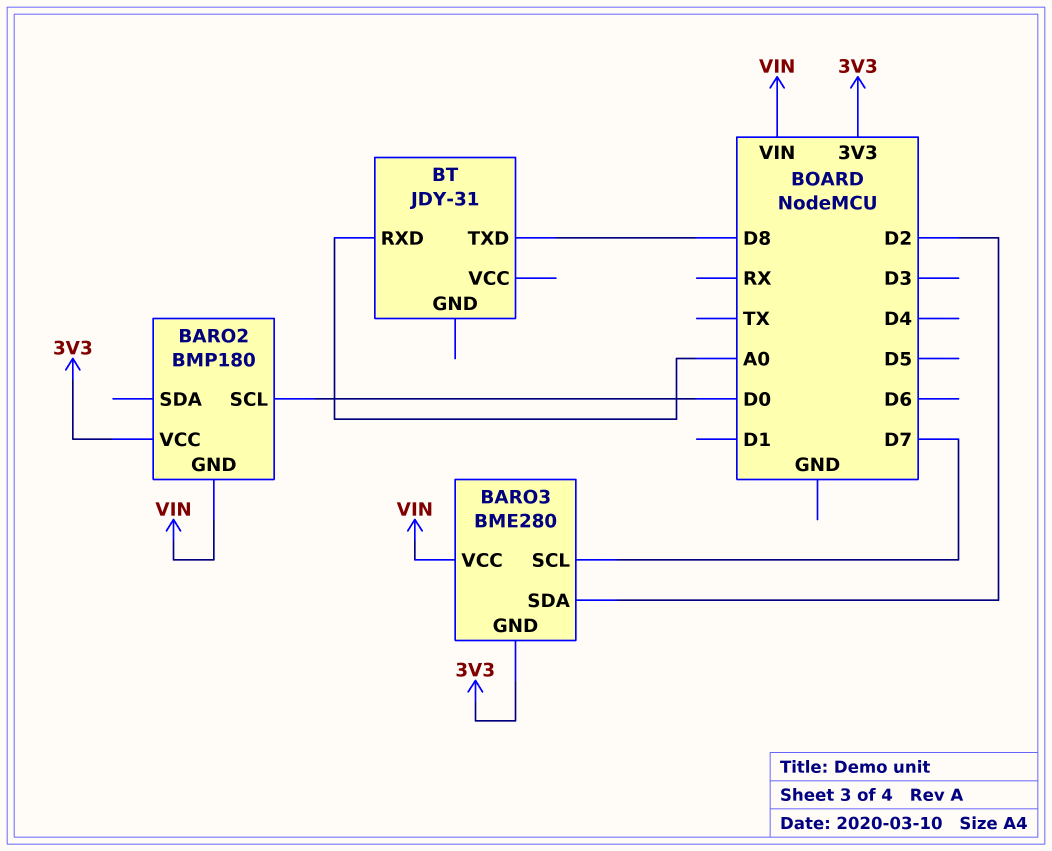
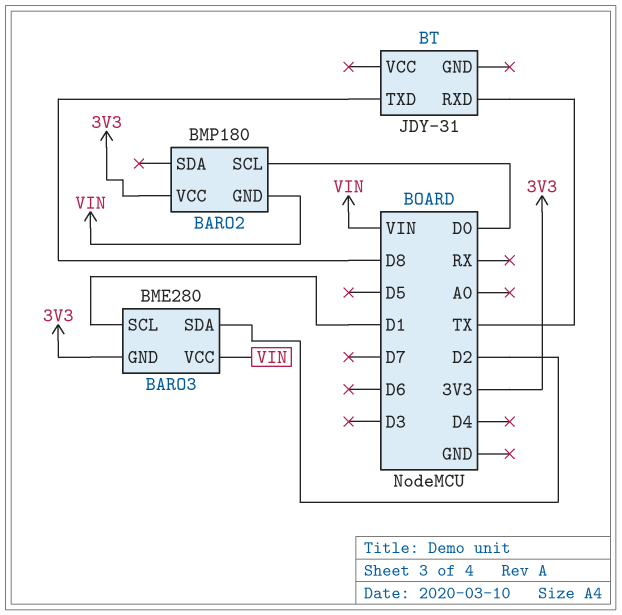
BARO3 pin SCL: D7 -> D1
BT pin RXD: A0 -> TX

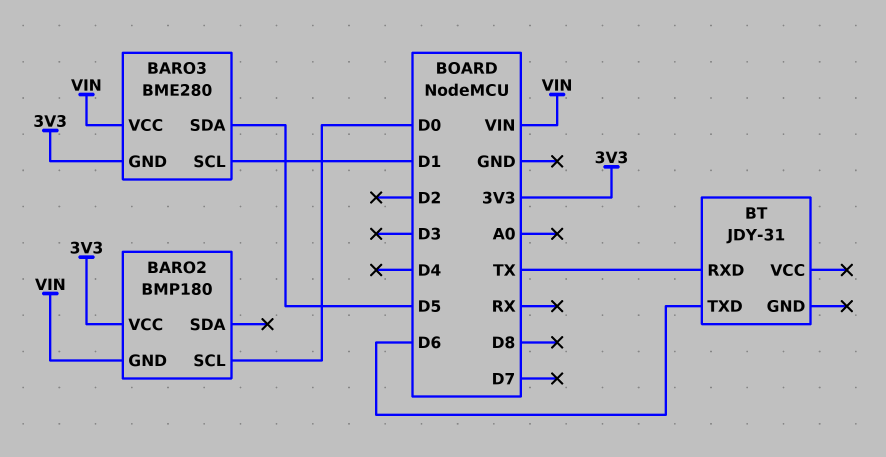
BARO3 pin SDA: D2 -> D5
BT pin TXD: D8 -> D6

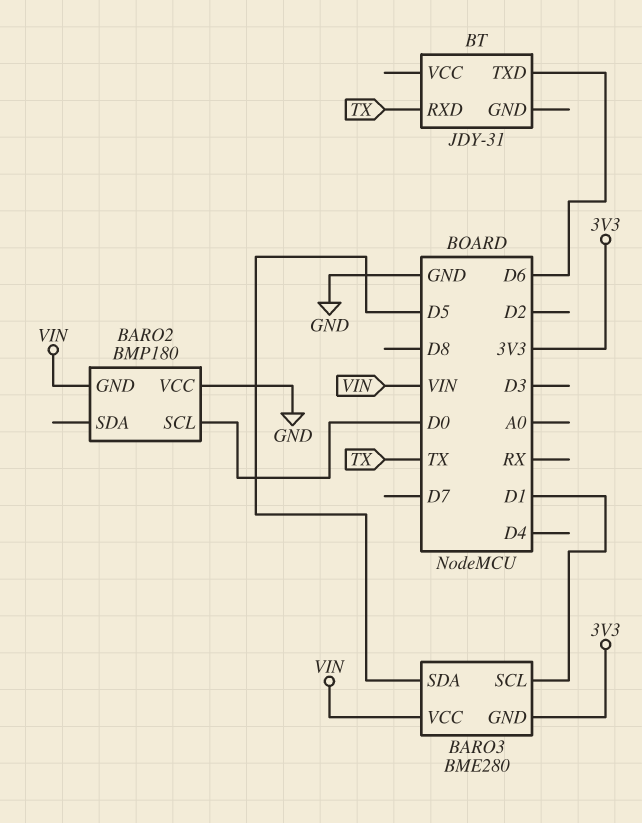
BARO2 pin VCC: 3V3 -> GND

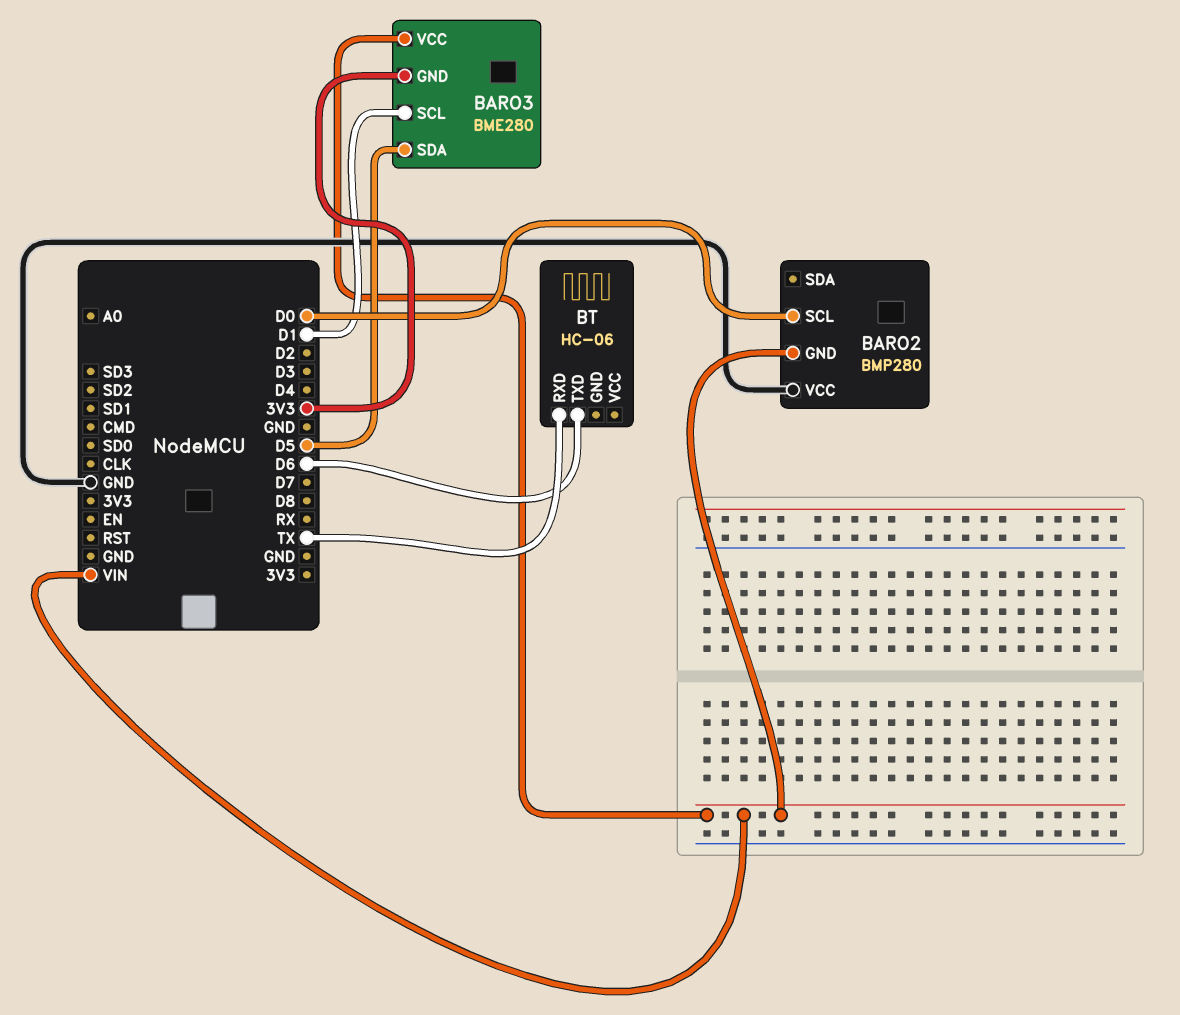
BARO2: BMP180 -> BMP280
BT: JDY-31 -> HC-06

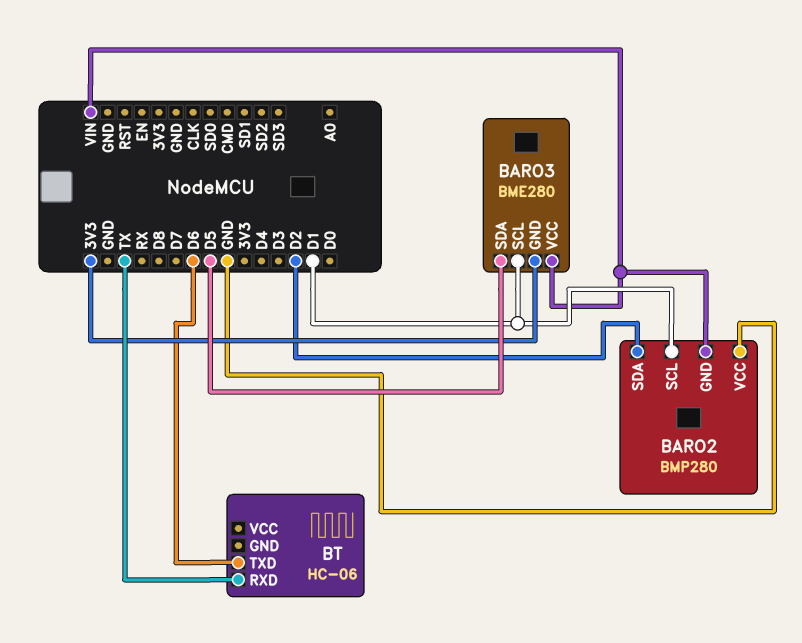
BARO2 pin SCL: D0 -> D1
BARO2 pin SDA: none -> D2

